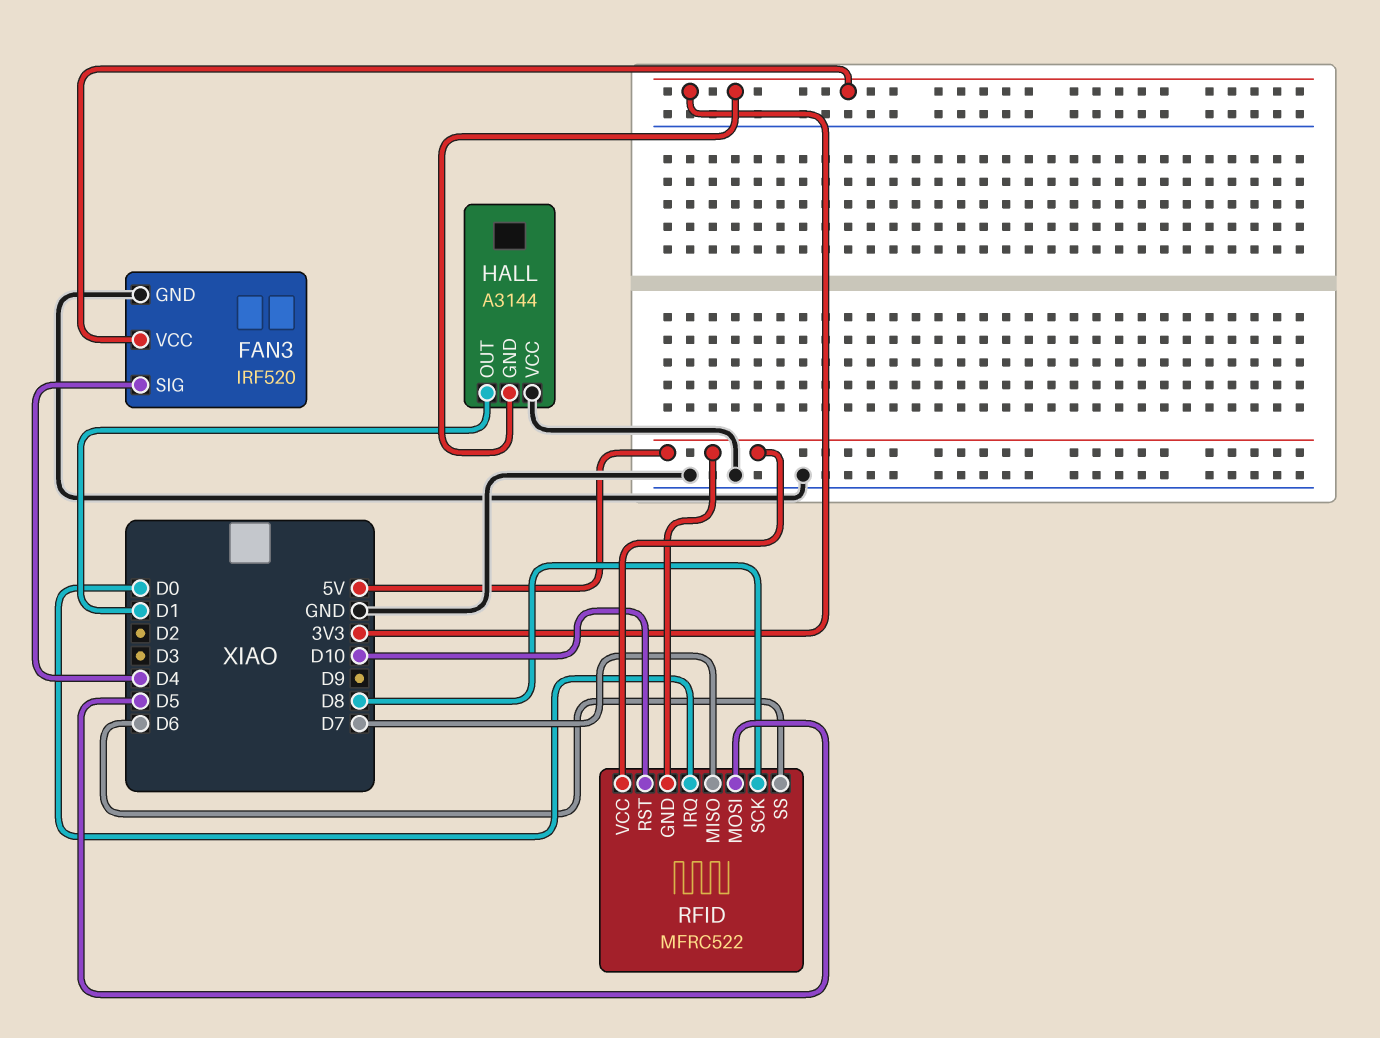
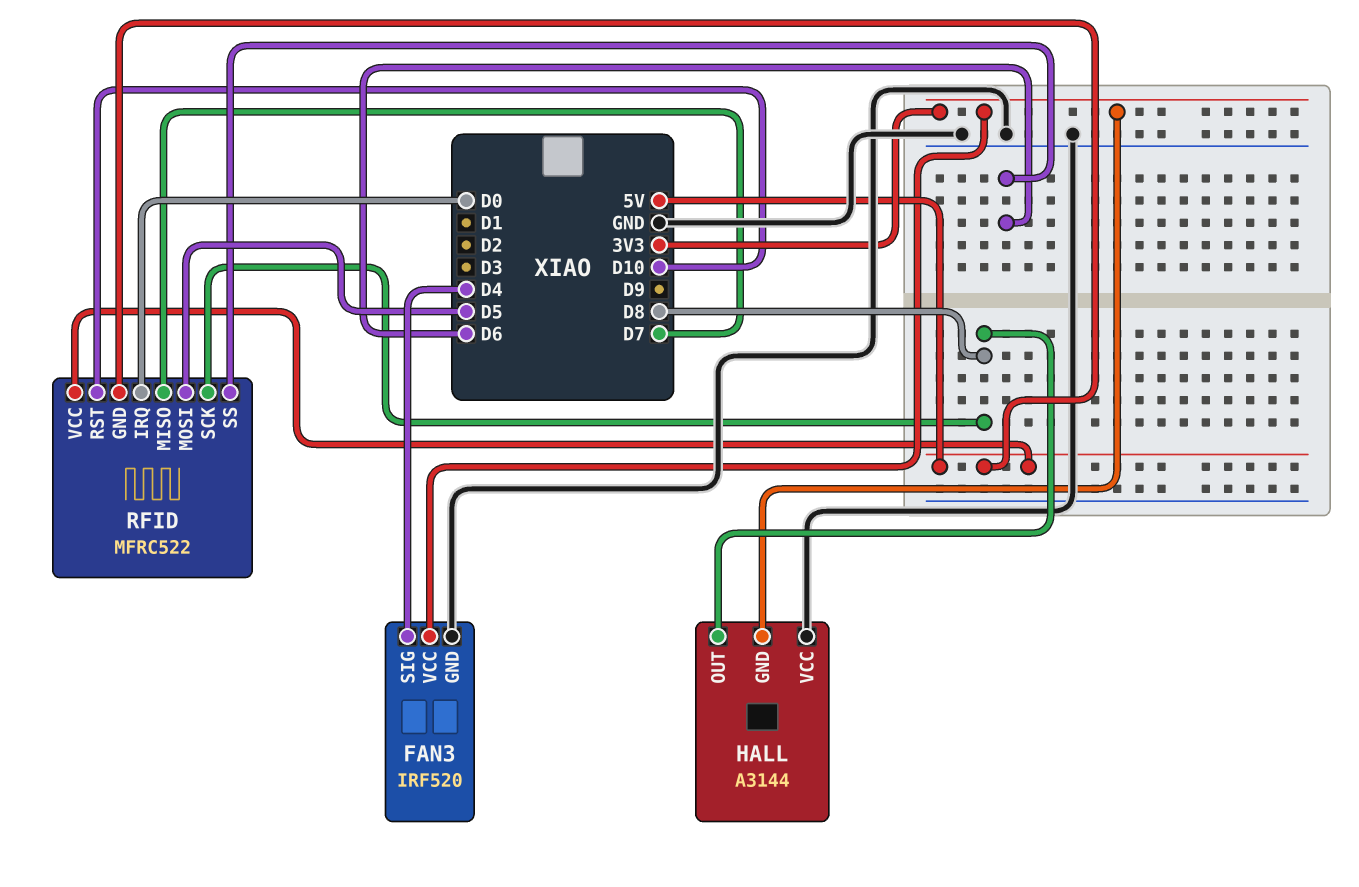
HALL pin OUT: D1 -> D8

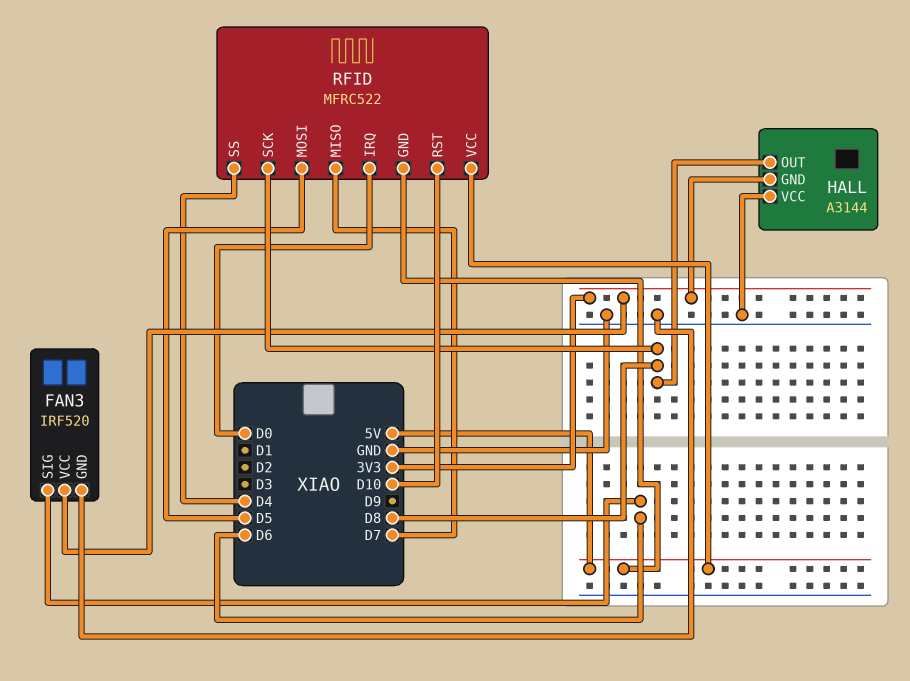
FAN3 pin SIG: D4 -> D6
RFID pin SS: D6 -> D4

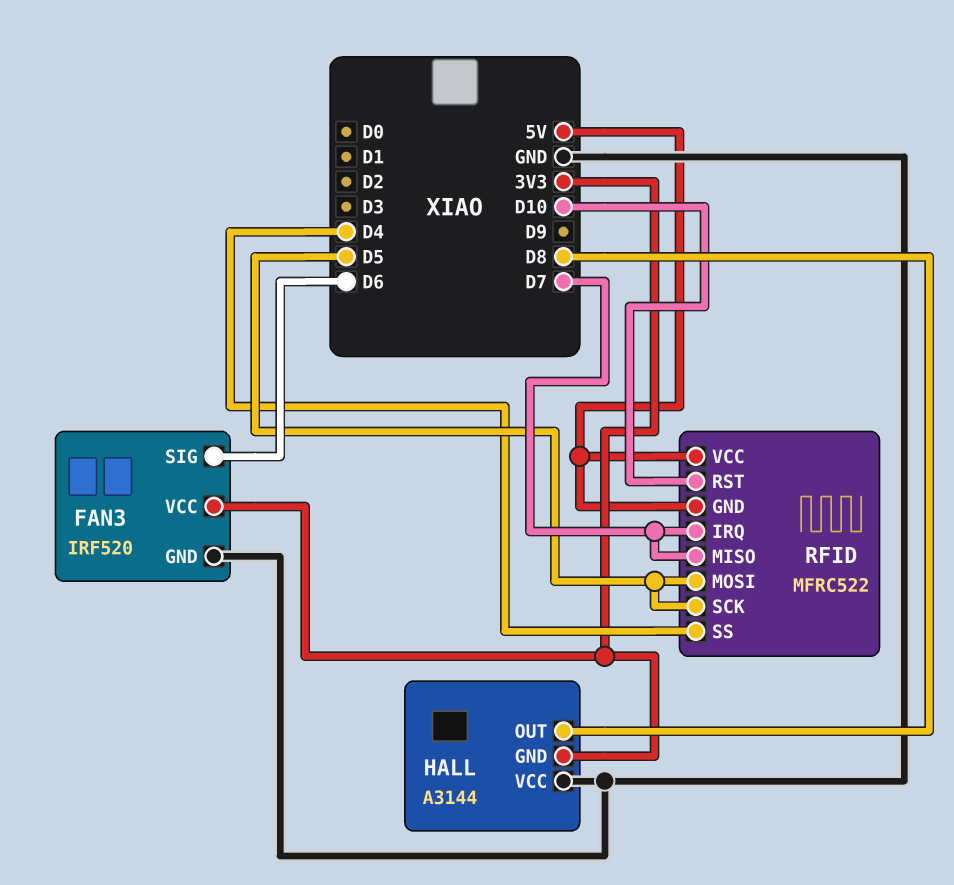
RFID pin IRQ: D0 -> D7
RFID pin SCK: D8 -> D5

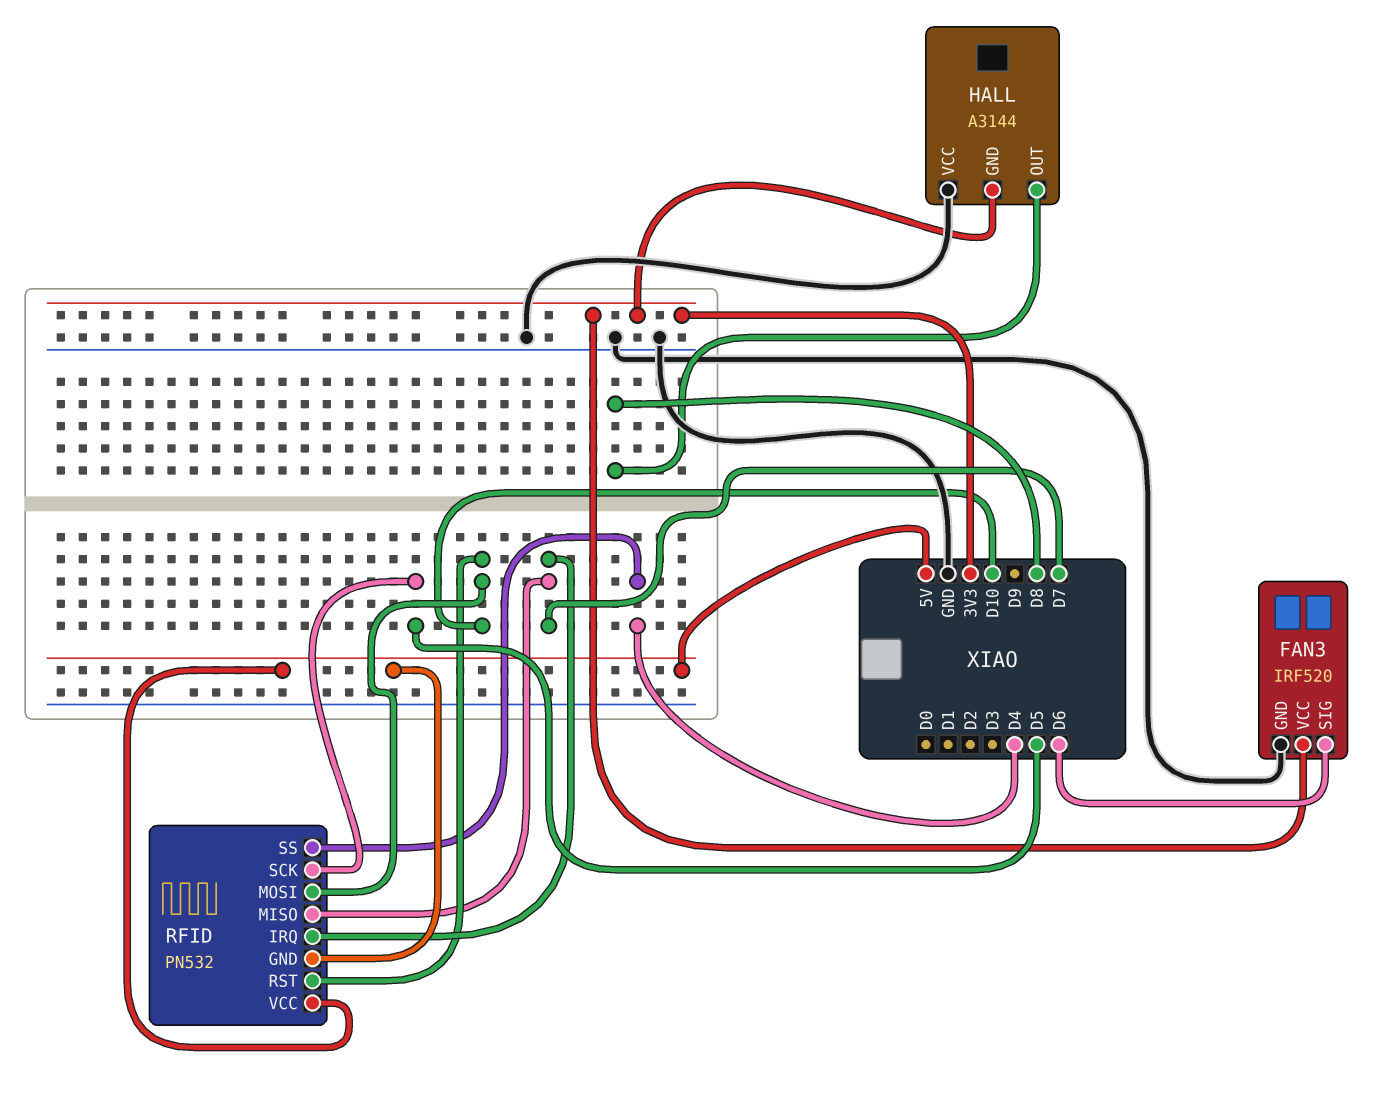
RFID: MFRC522 -> PN532
RFID pin MOSI: D5 -> D10

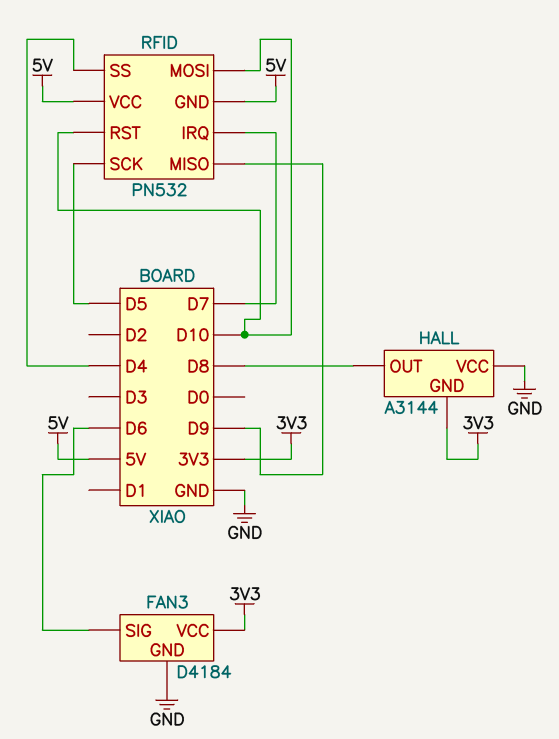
FAN3: IRF520 -> D4184
RFID pin MISO: D7 -> D9

